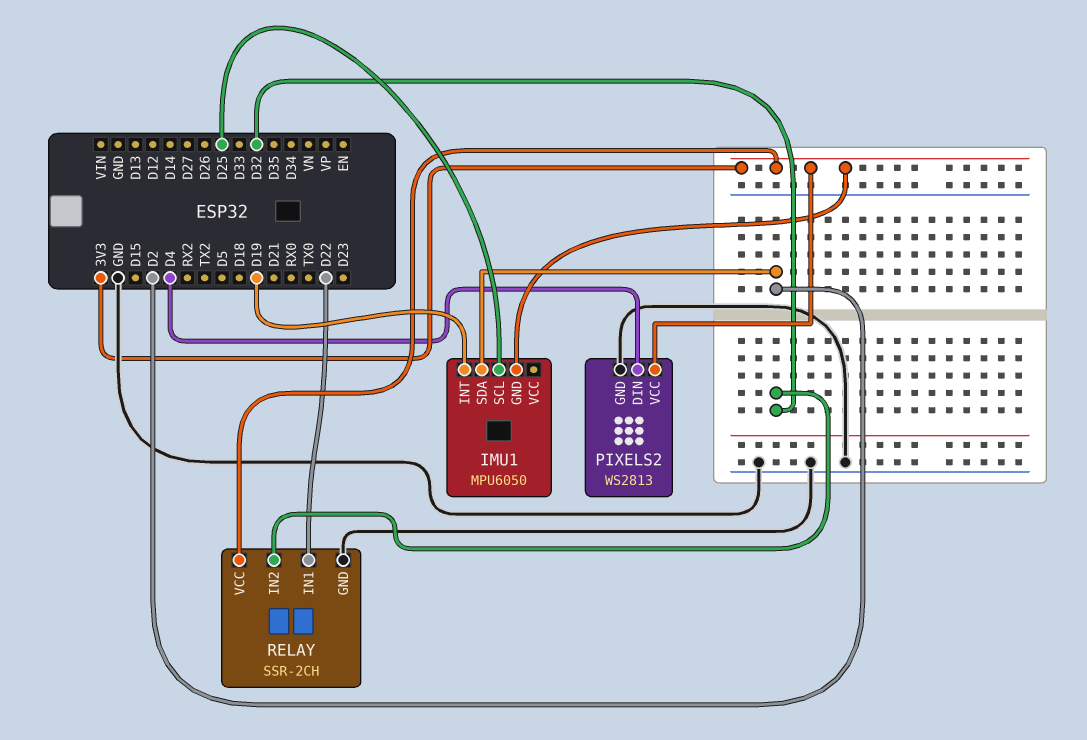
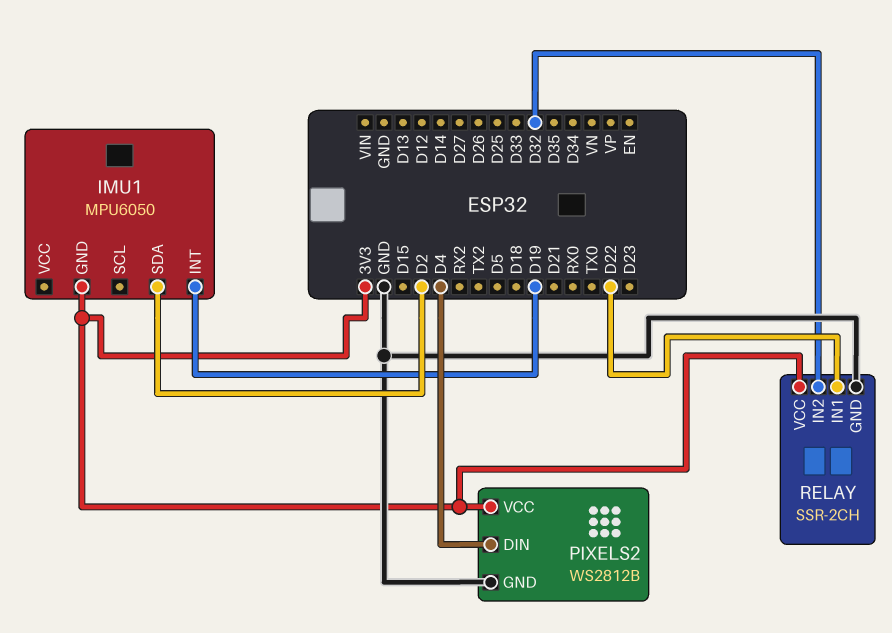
IMU1 pin SCL: D25 -> none
PIXELS2: WS2813 -> WS2812B

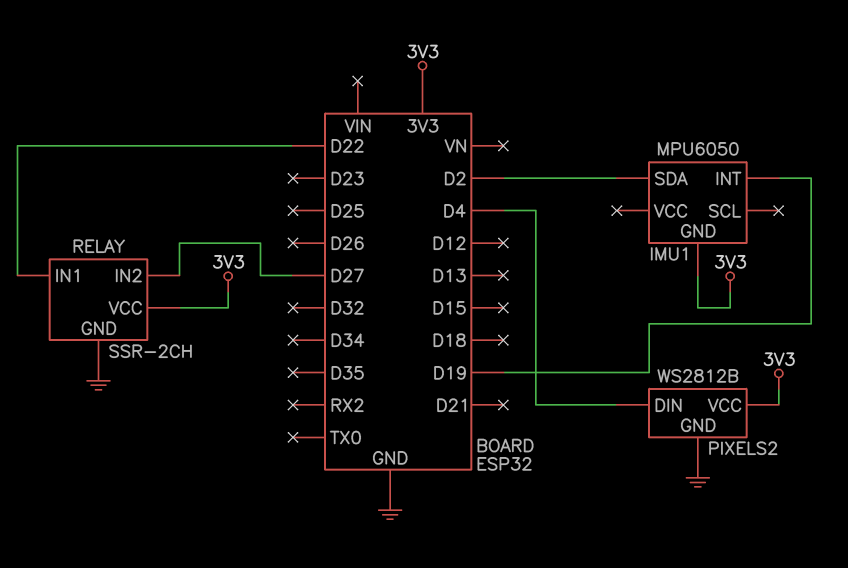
RELAY pin IN2: D32 -> D27

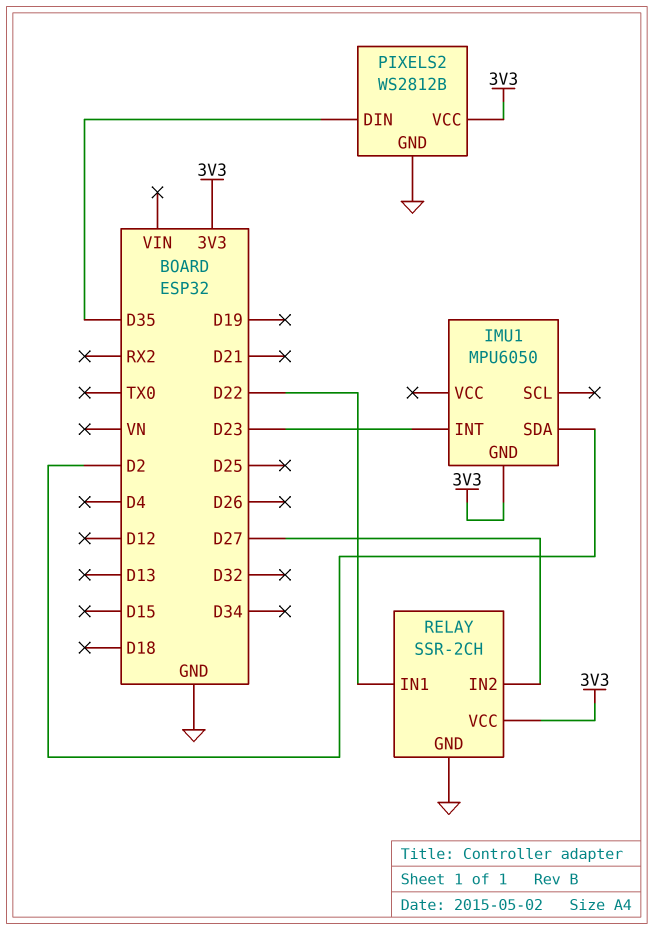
IMU1 pin INT: D19 -> D23
PIXELS2 pin DIN: D4 -> D35

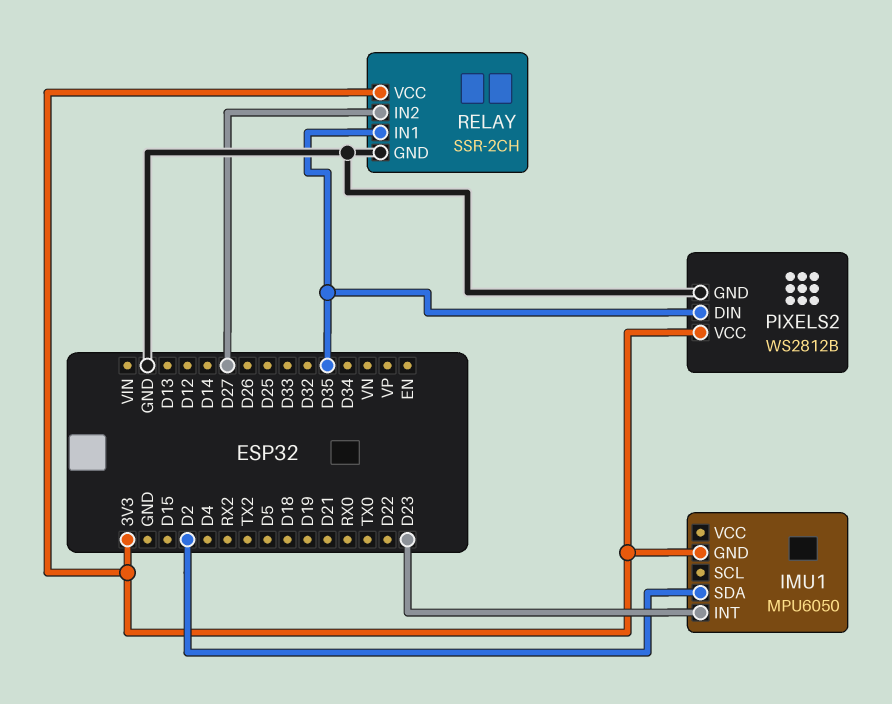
RELAY pin IN1: D22 -> D35

